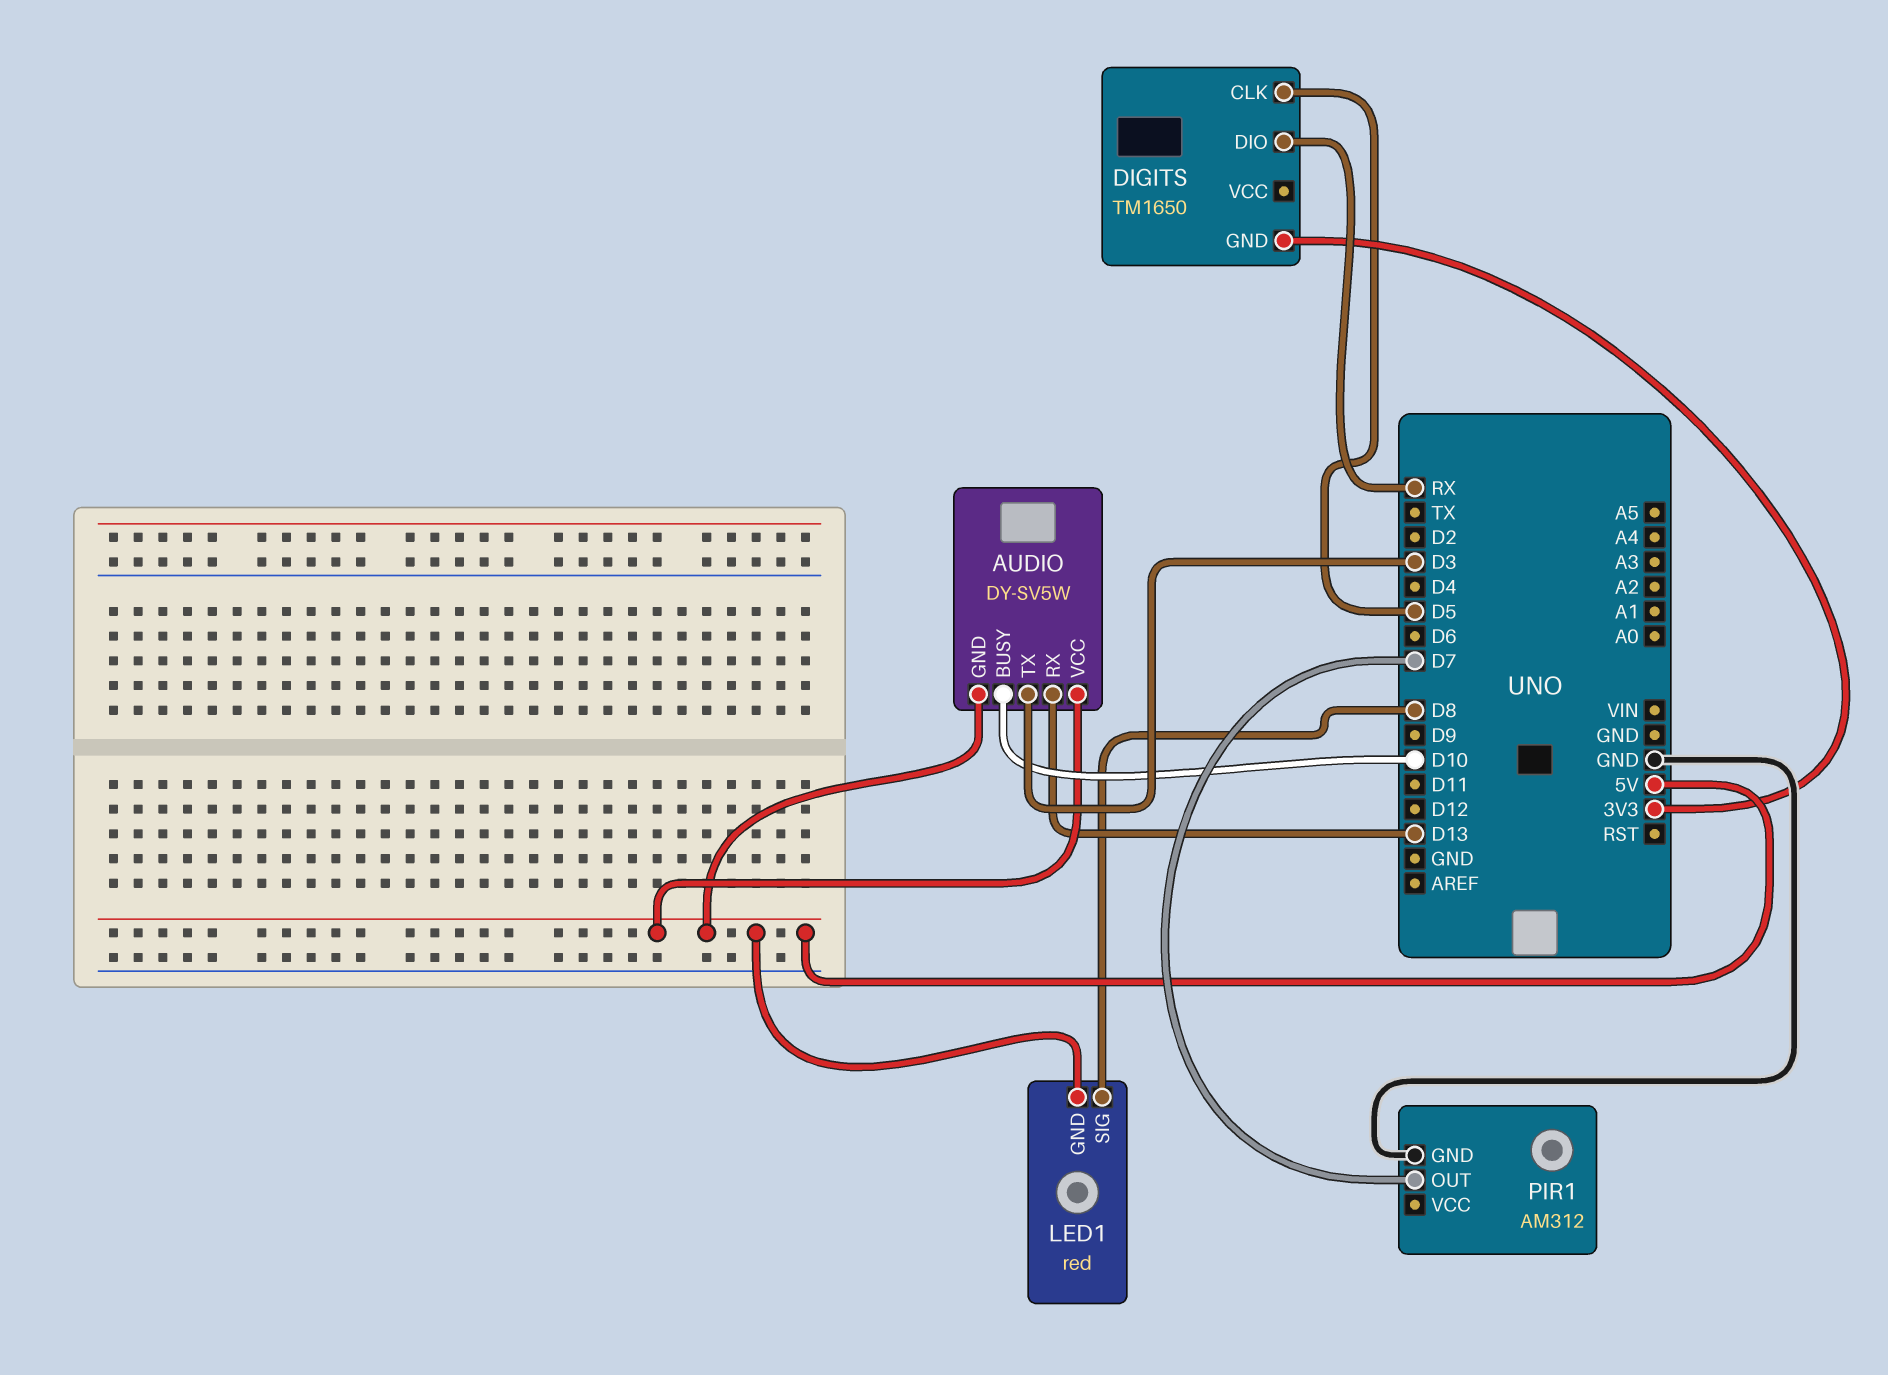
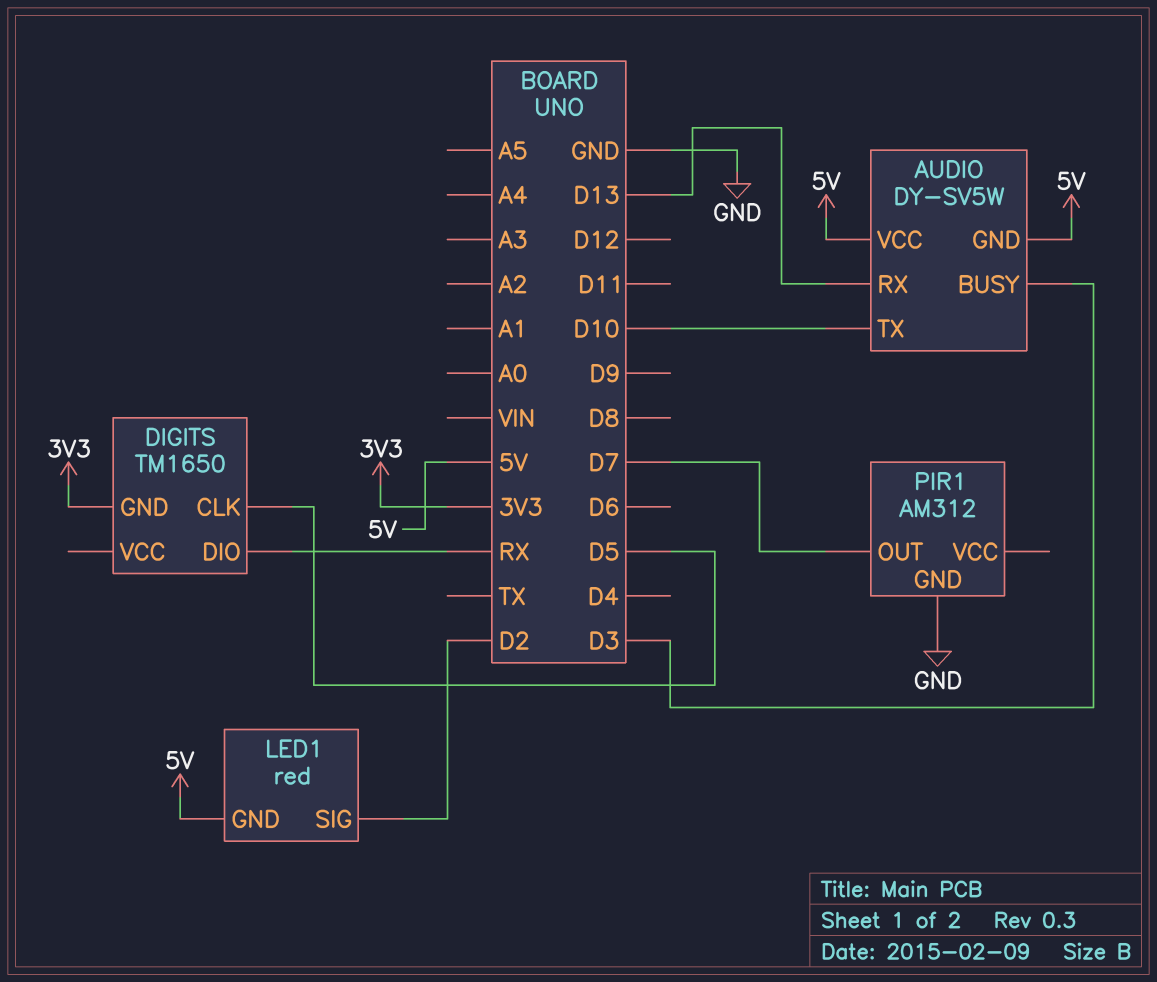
AUDIO pin BUSY: D10 -> D3
AUDIO pin TX: D3 -> D10
LED1 pin SIG: D8 -> D2

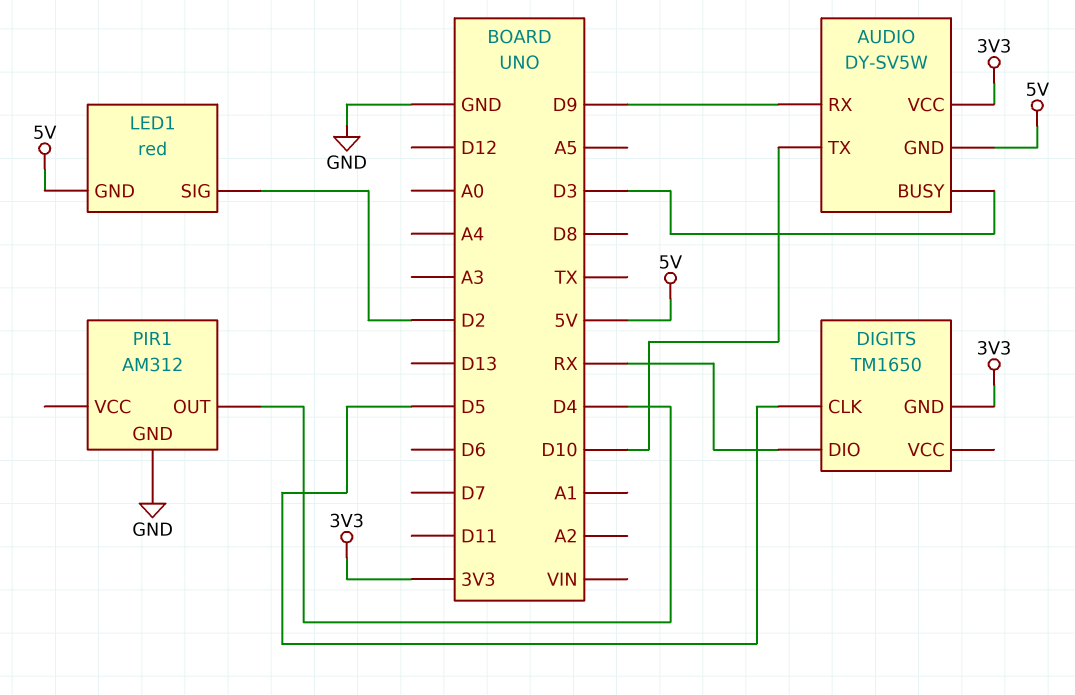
AUDIO pin RX: D13 -> D9
AUDIO pin VCC: 5V -> 3V3
PIR1 pin OUT: D7 -> D4

